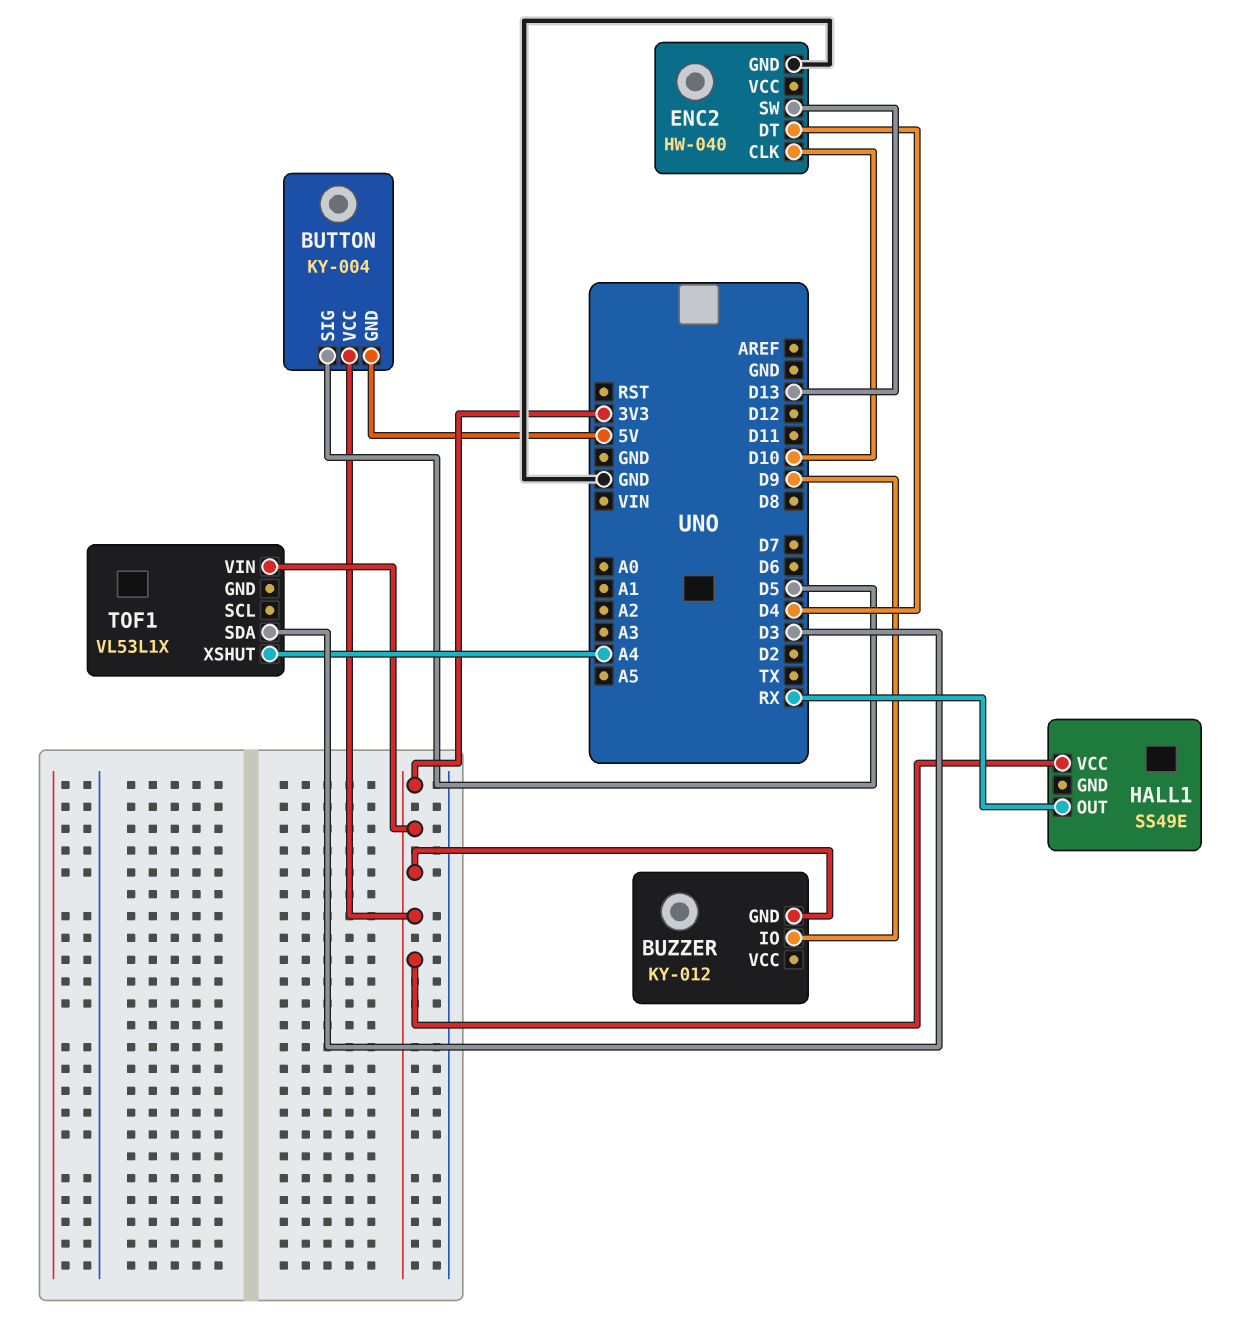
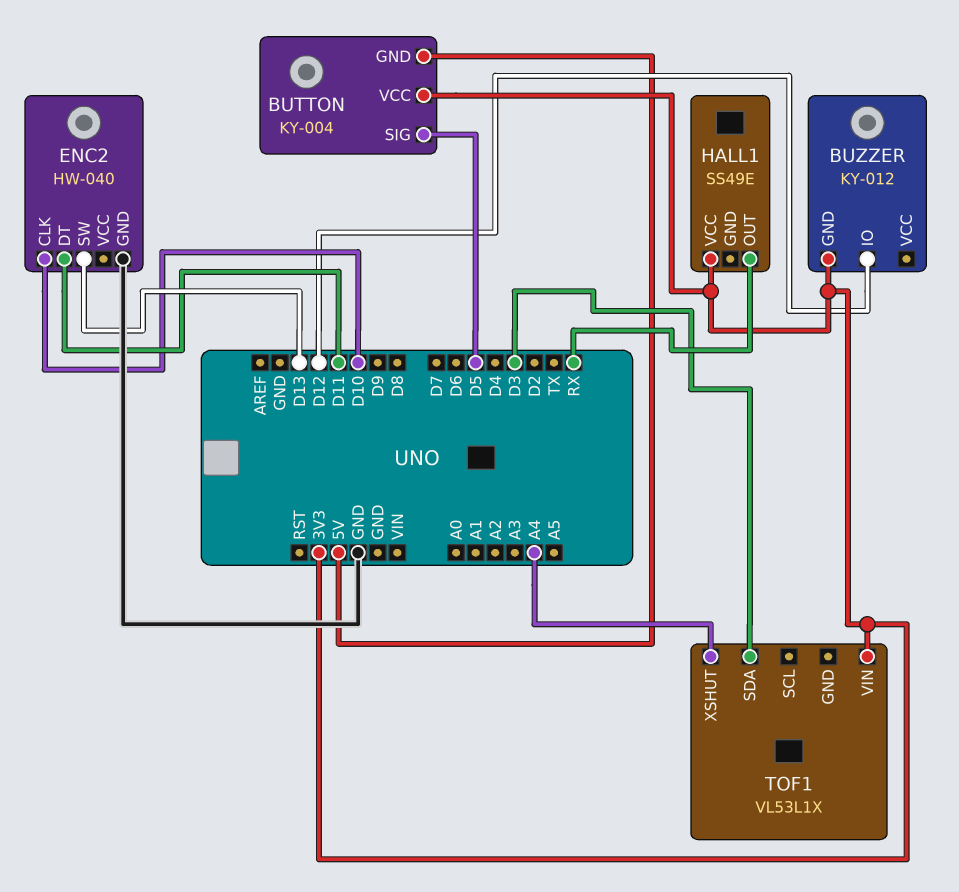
BUZZER pin IO: D9 -> D12
ENC2 pin DT: D4 -> D11

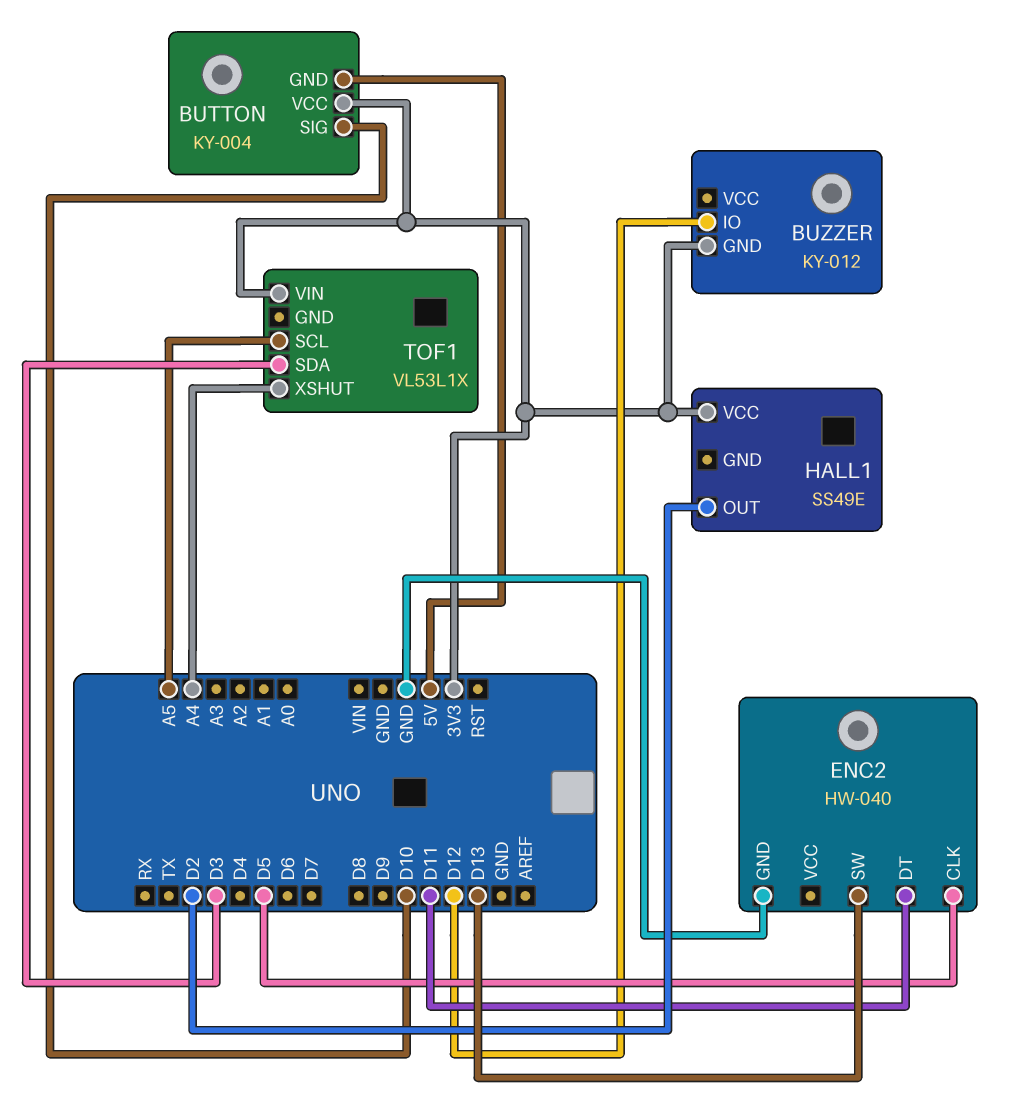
BUTTON pin SIG: D5 -> D10
ENC2 pin CLK: D10 -> D5
HALL1 pin OUT: RX -> D2
TOF1 pin SCL: none -> A5

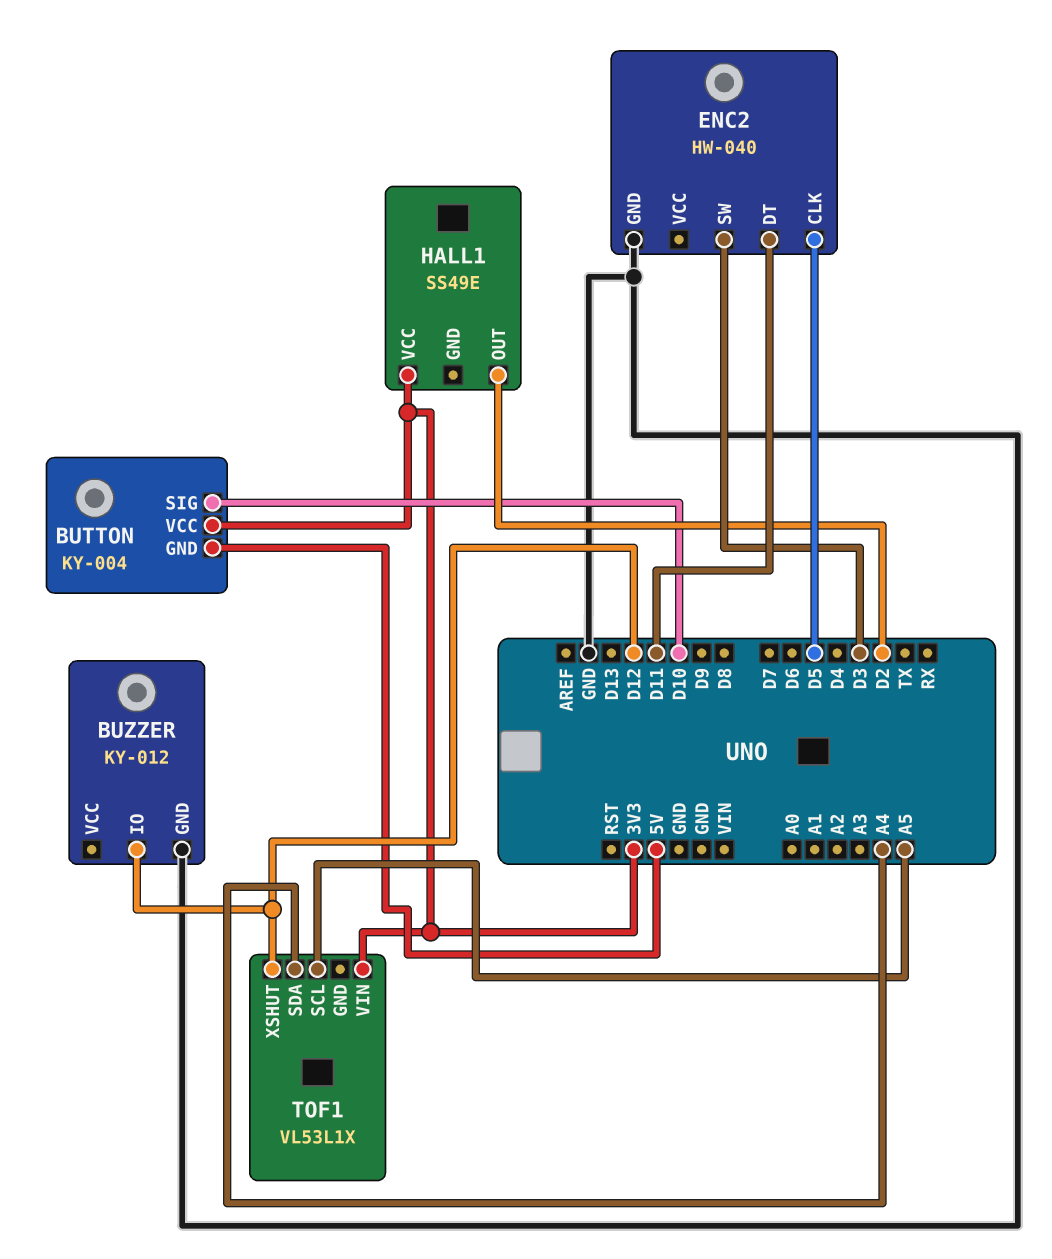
BUZZER pin GND: 3V3 -> GND
ENC2 pin SW: D13 -> D3
TOF1 pin SDA: D3 -> A4
TOF1 pin XSHUT: A4 -> D12

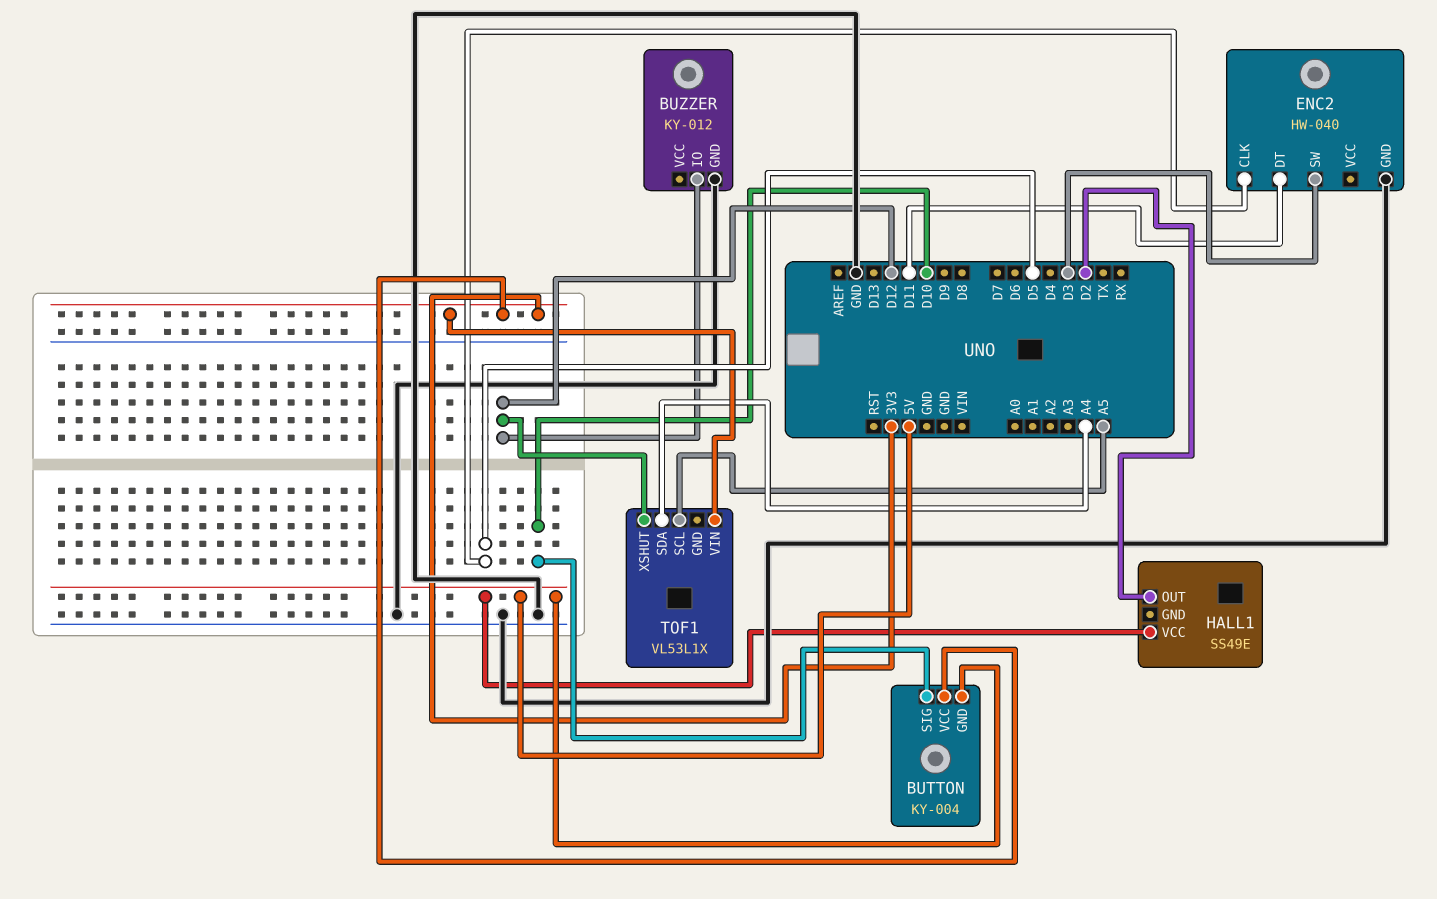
HALL1 pin VCC: 3V3 -> 5V

